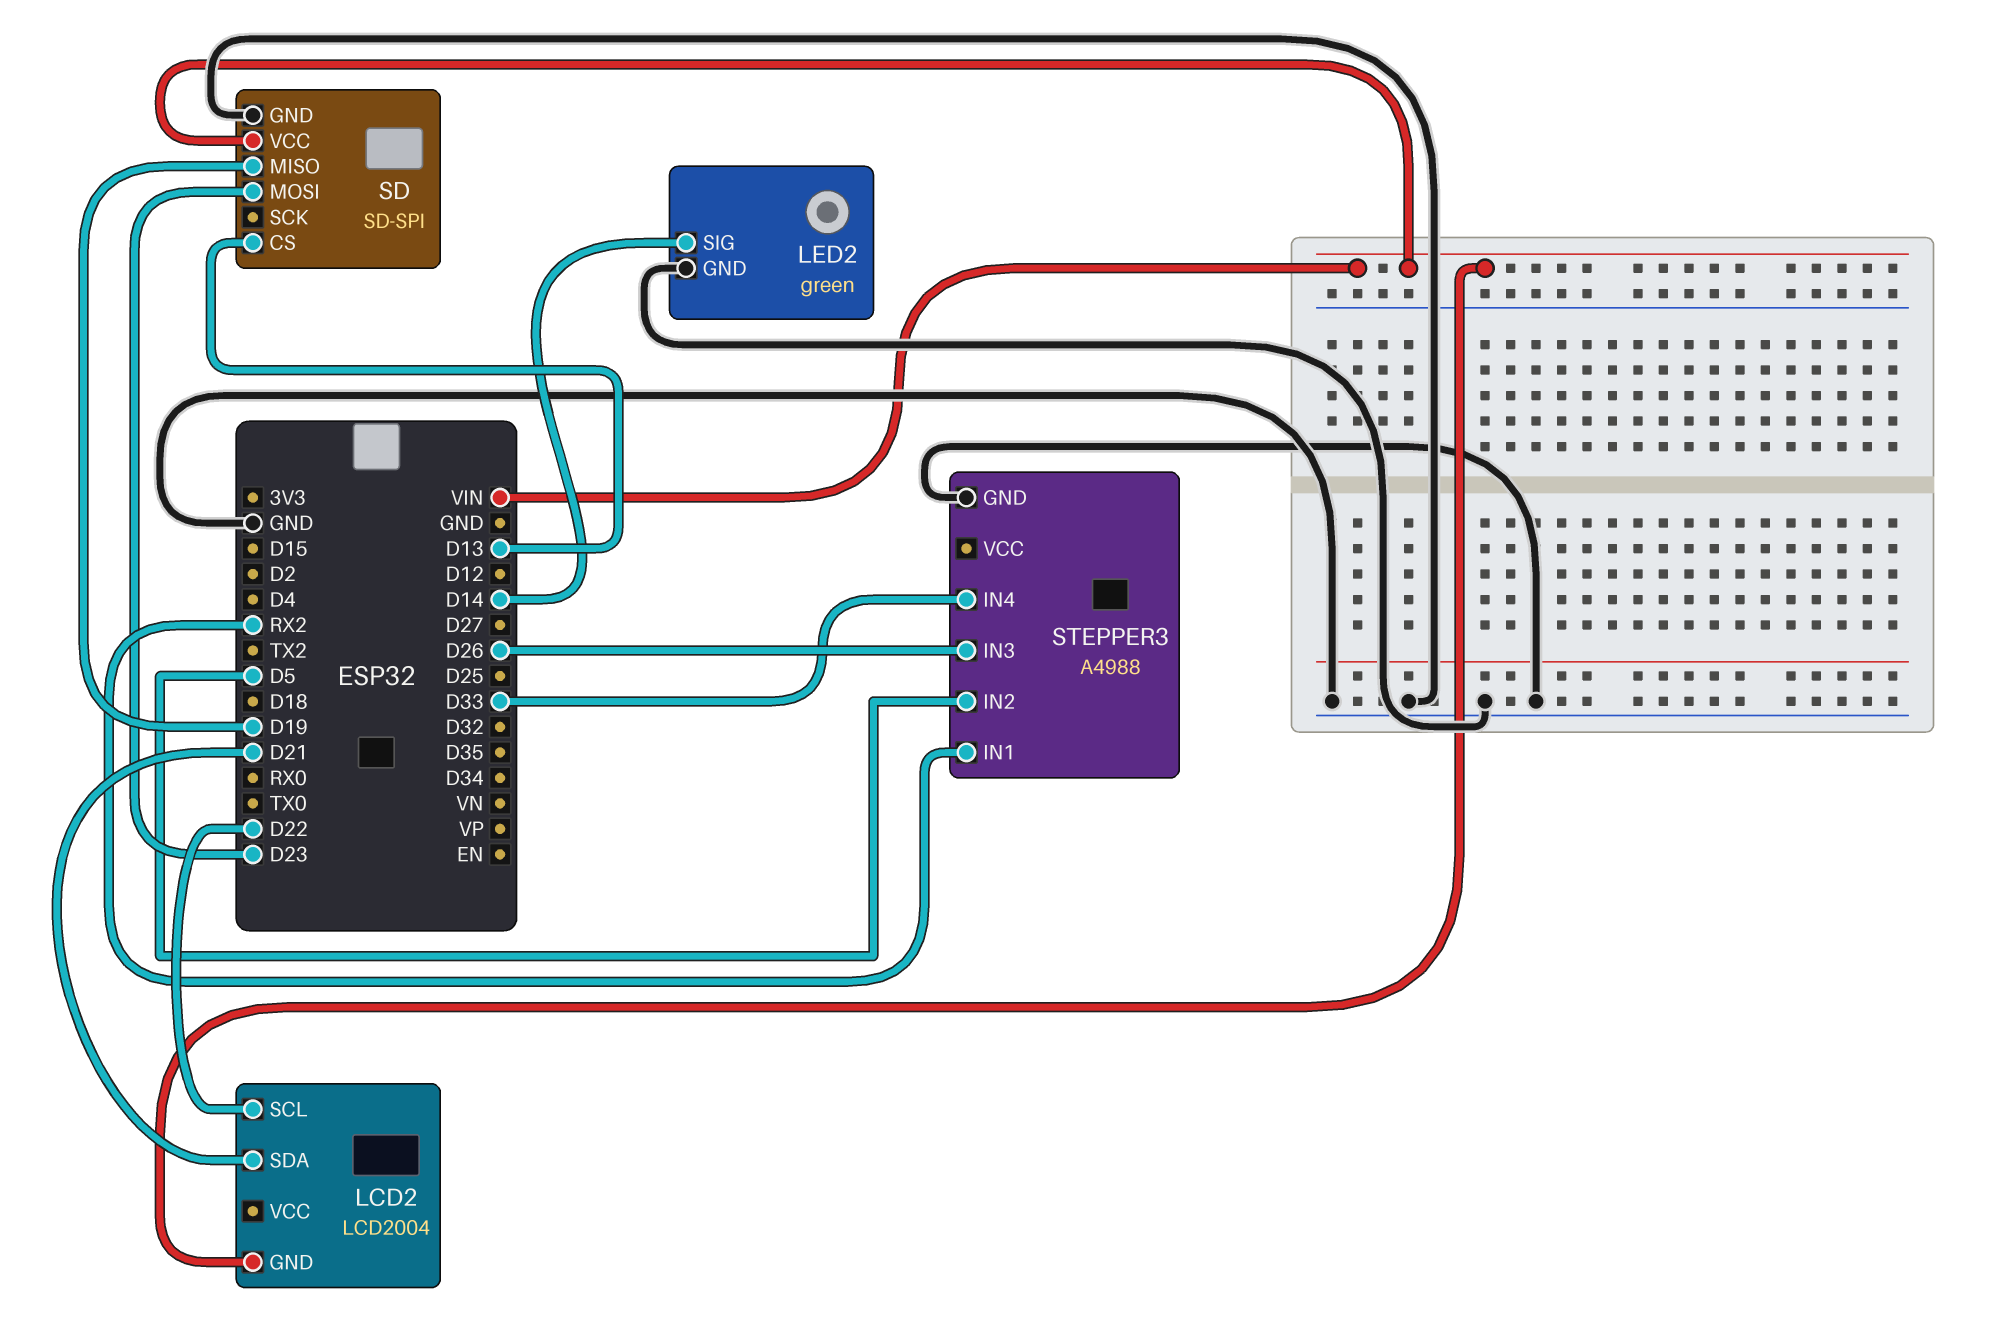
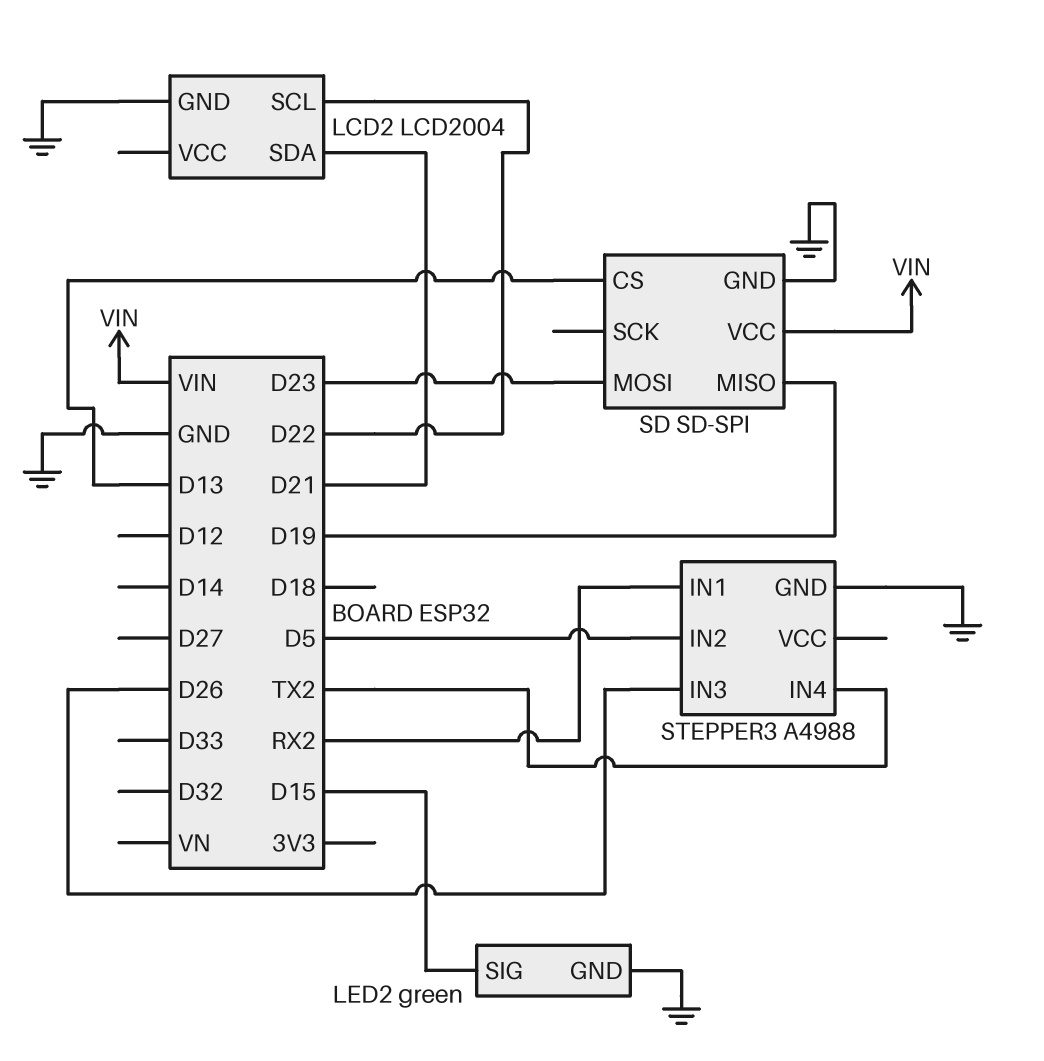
LCD2 pin GND: VIN -> GND
LED2 pin SIG: D14 -> D15
STEPPER3 pin IN4: D33 -> TX2

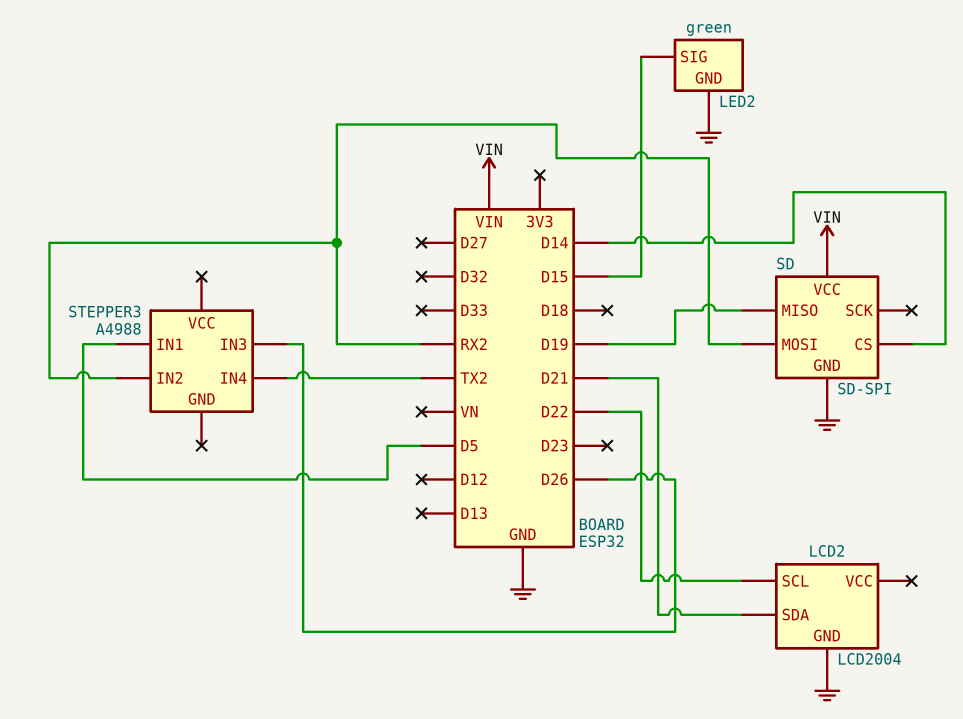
SD pin CS: D13 -> D14
SD pin MOSI: D23 -> RX2
STEPPER3 pin GND: GND -> none
STEPPER3 pin IN1: RX2 -> D5
STEPPER3 pin IN2: D5 -> RX2

